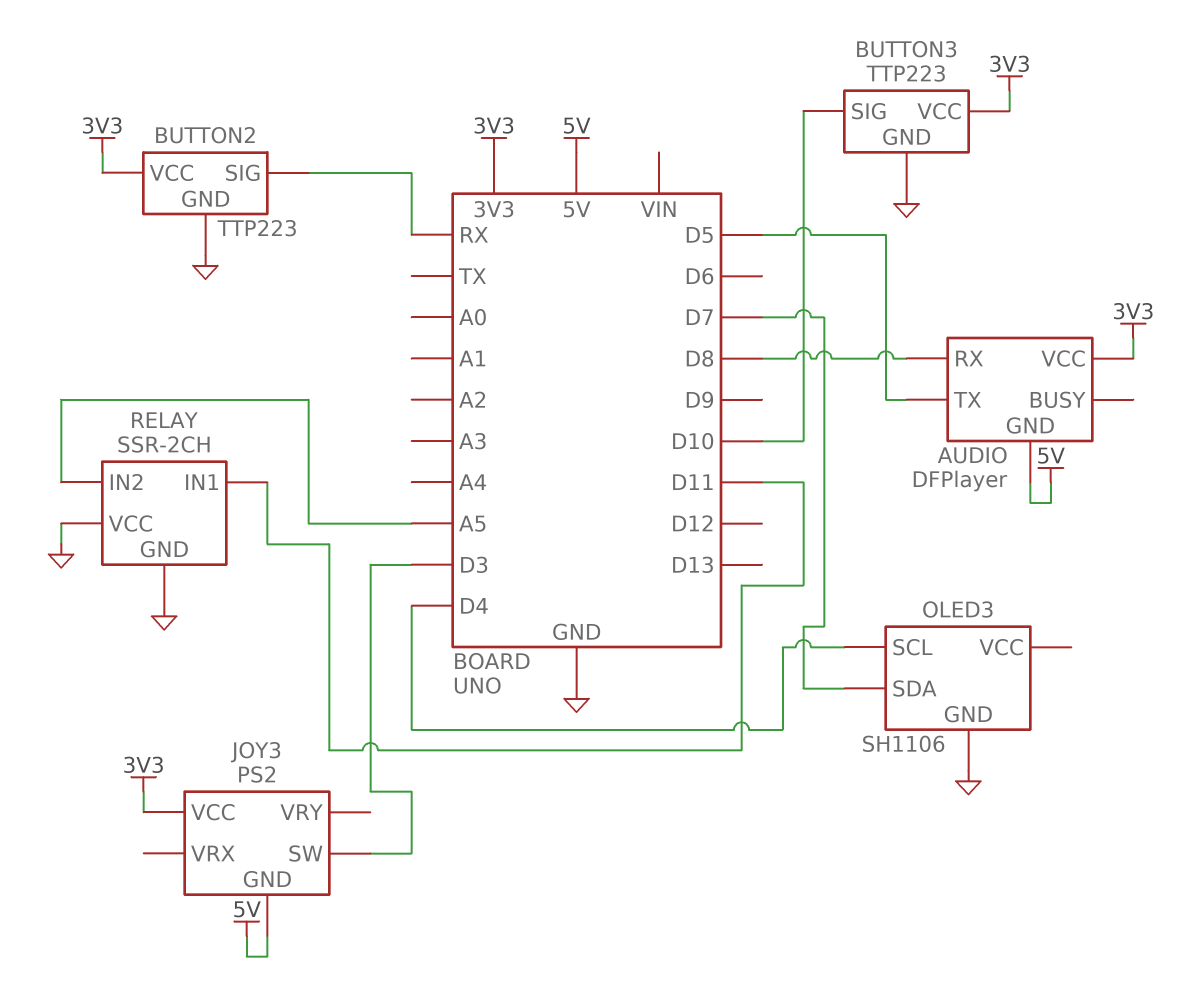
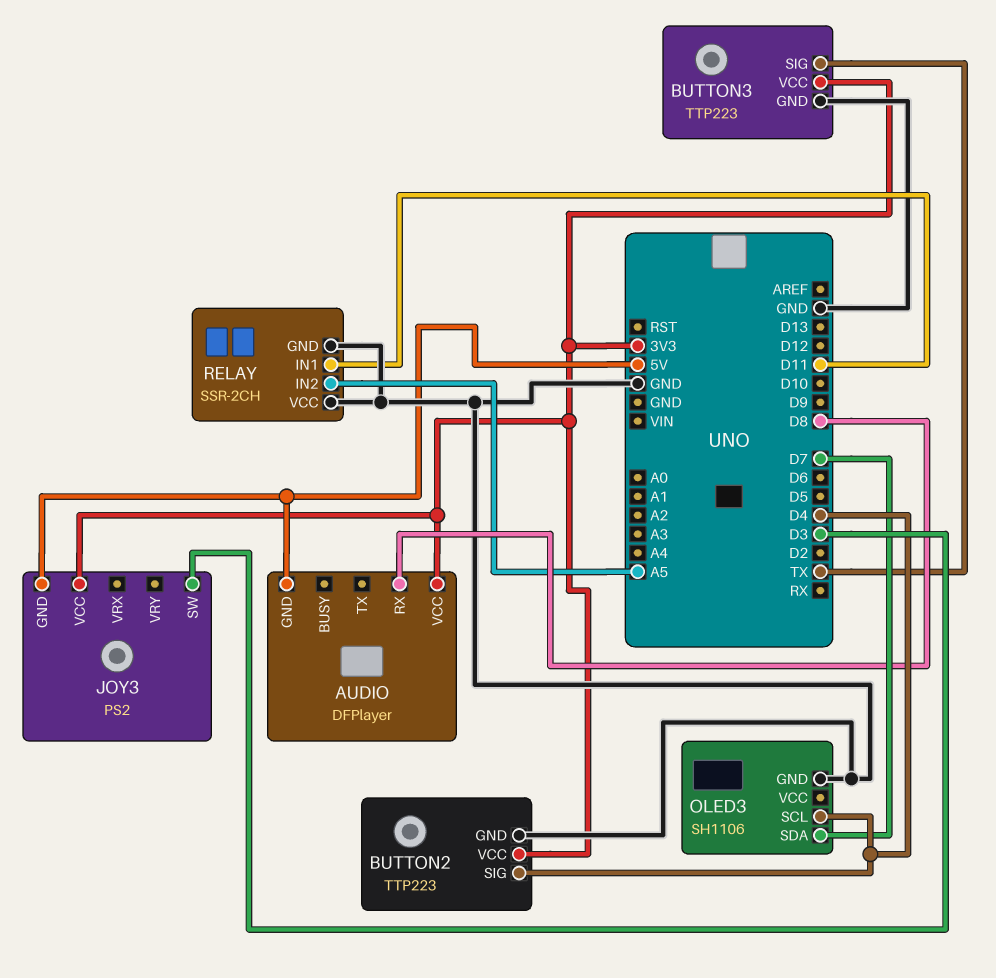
AUDIO pin TX: D5 -> none
BUTTON2 pin SIG: RX -> D4
BUTTON3 pin SIG: D10 -> TX

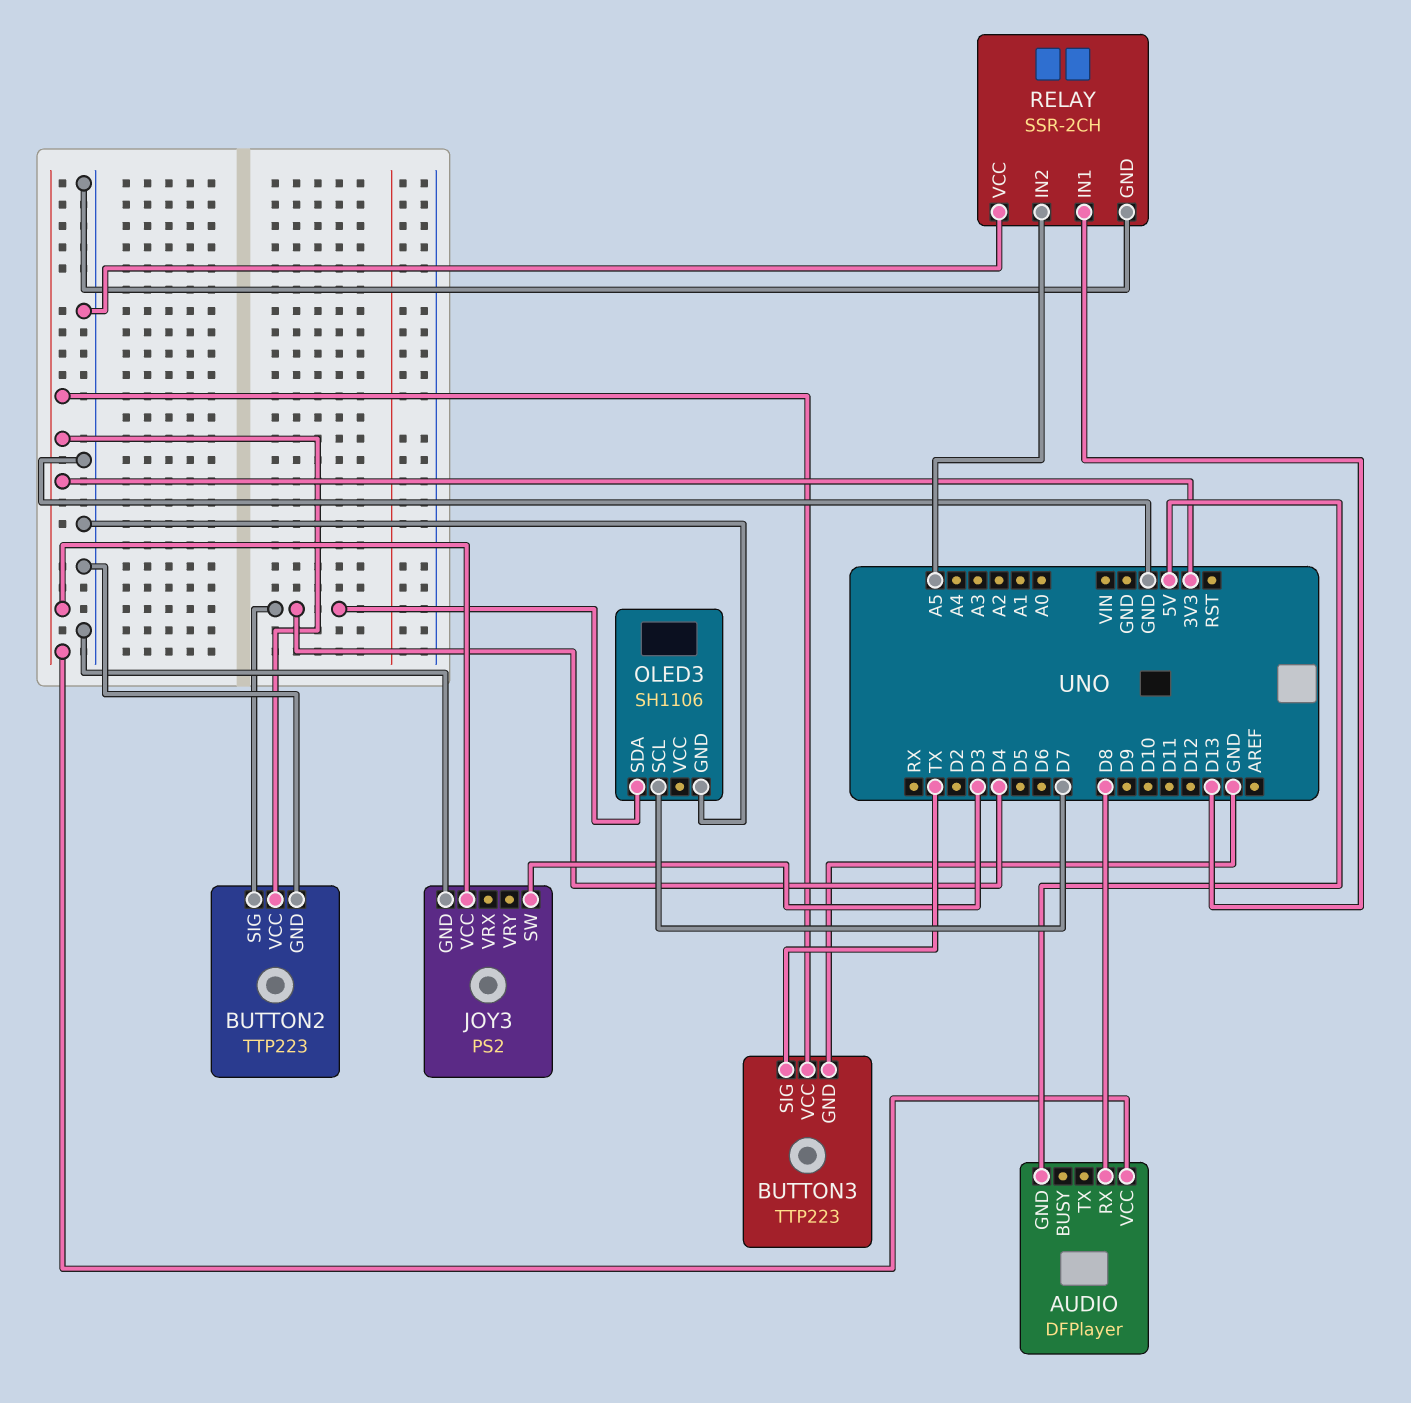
JOY3 pin GND: 5V -> GND
OLED3 pin SCL: D4 -> D7
OLED3 pin SDA: D7 -> D4
RELAY pin IN1: D11 -> D13

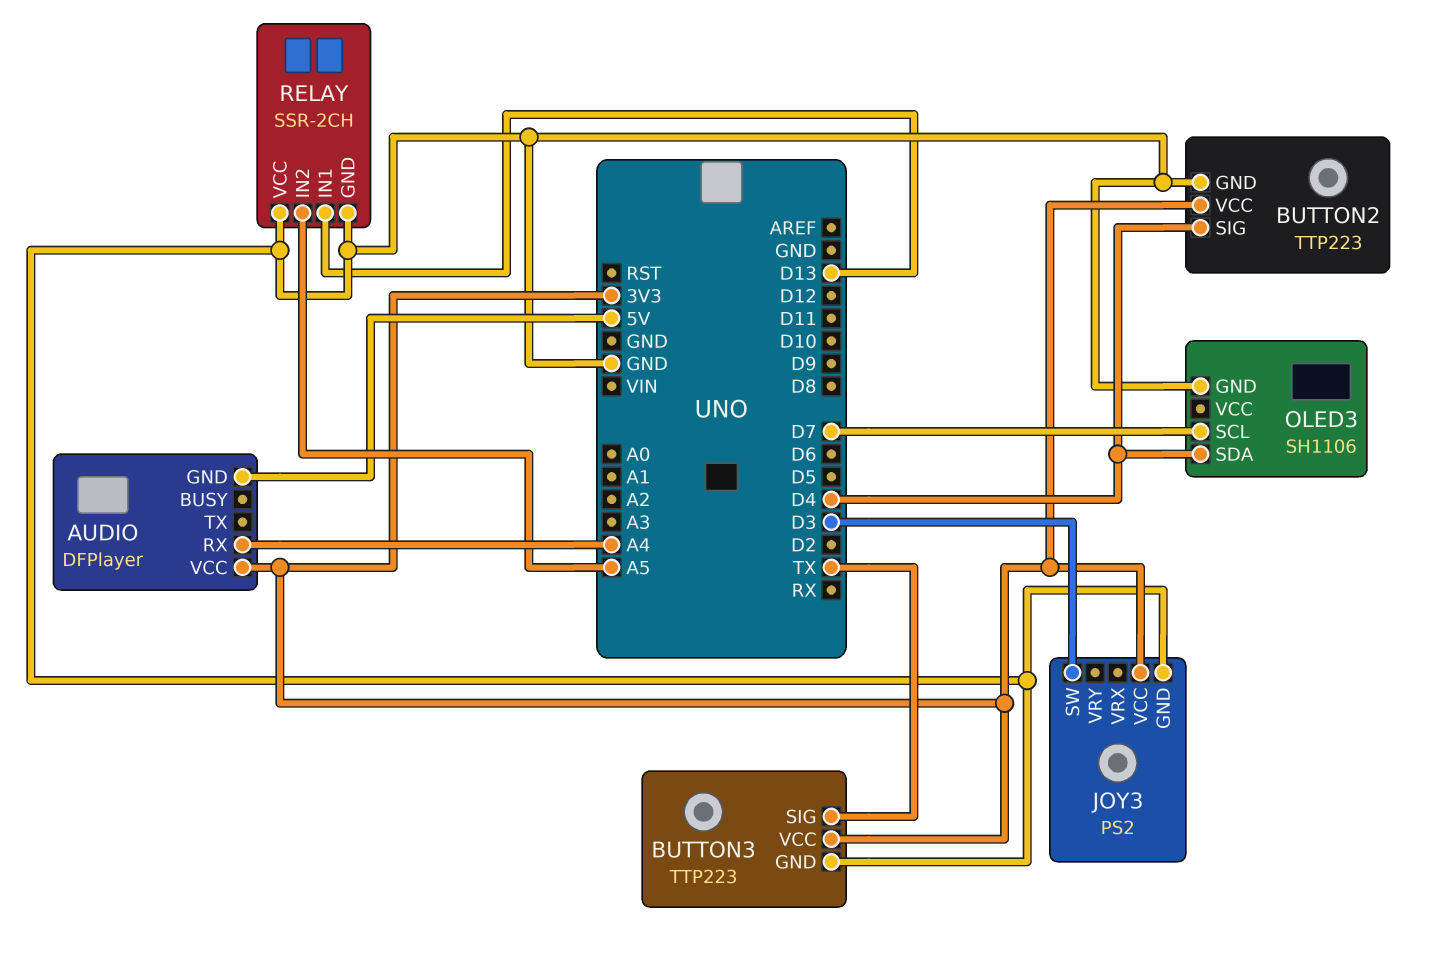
AUDIO pin RX: D8 -> A4

